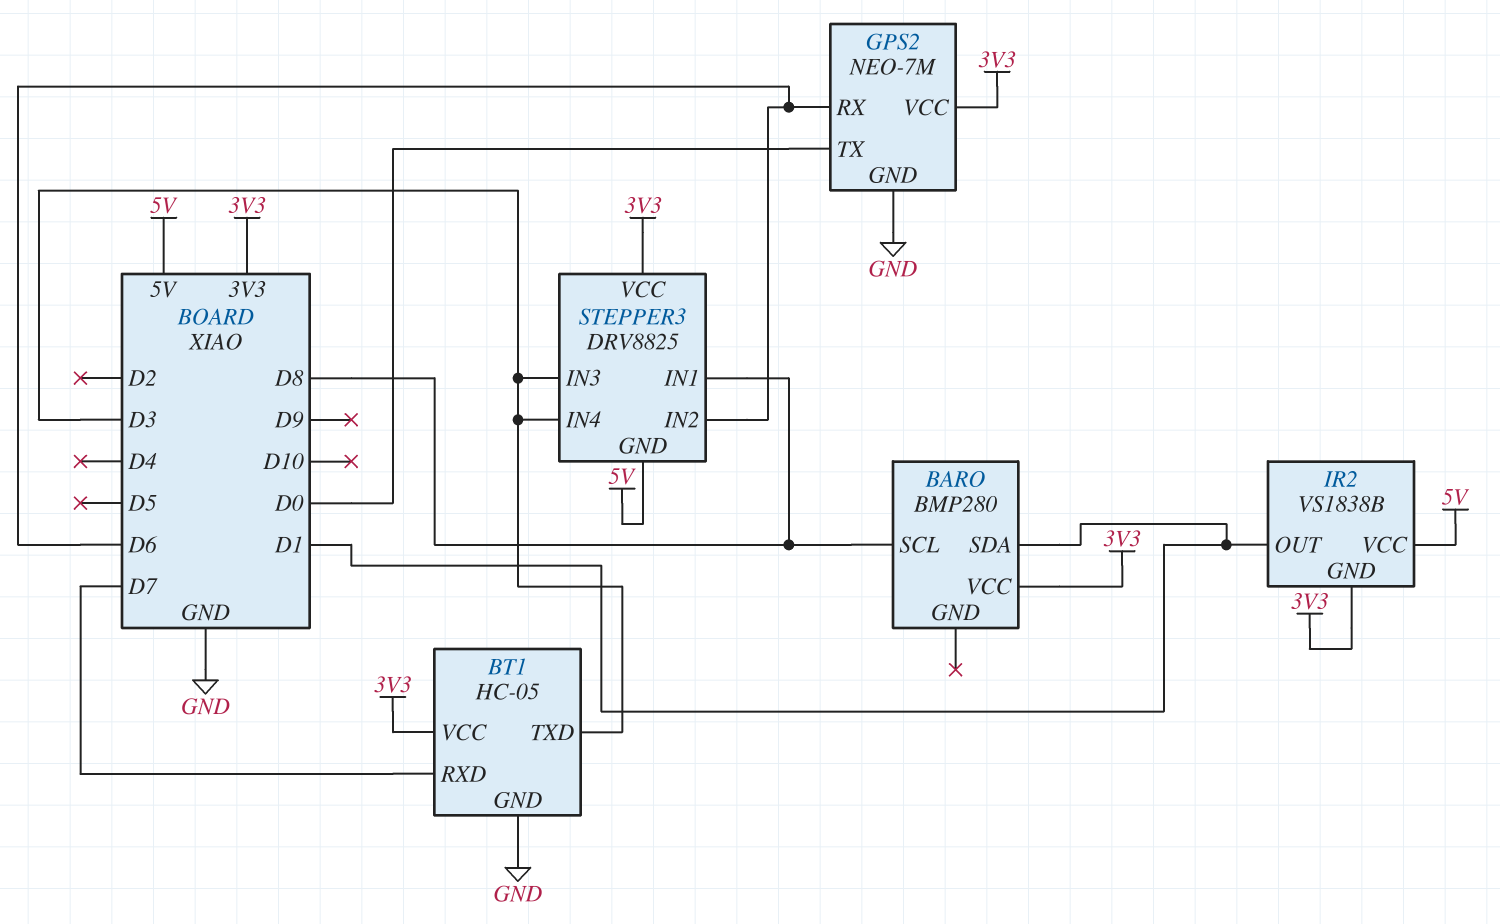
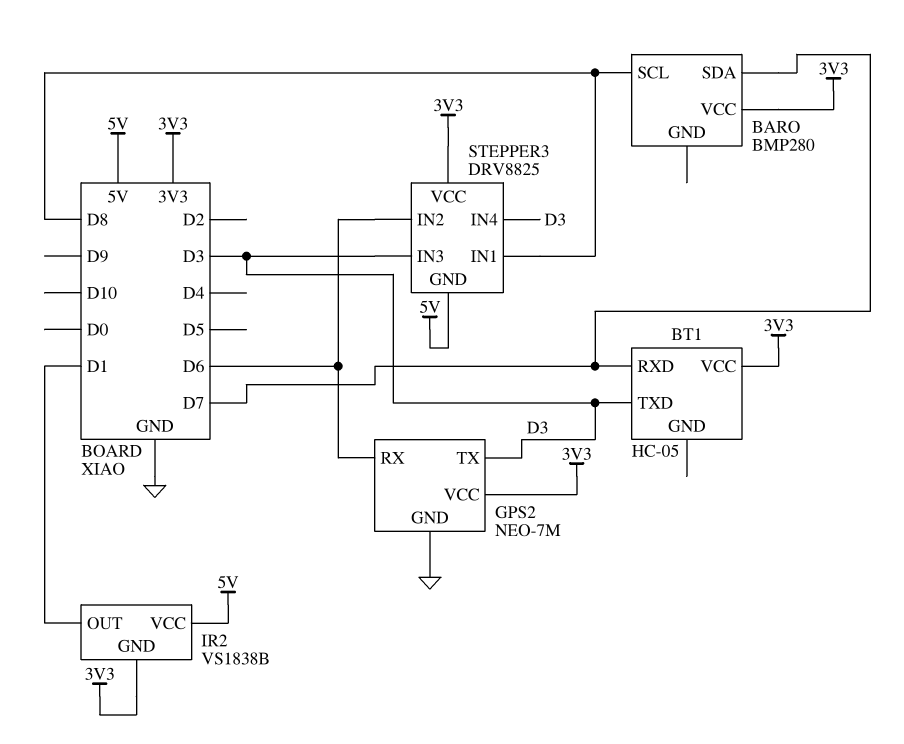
BARO pin SDA: D1 -> D7
BT1 pin GND: GND -> none
GPS2 pin TX: D0 -> D3

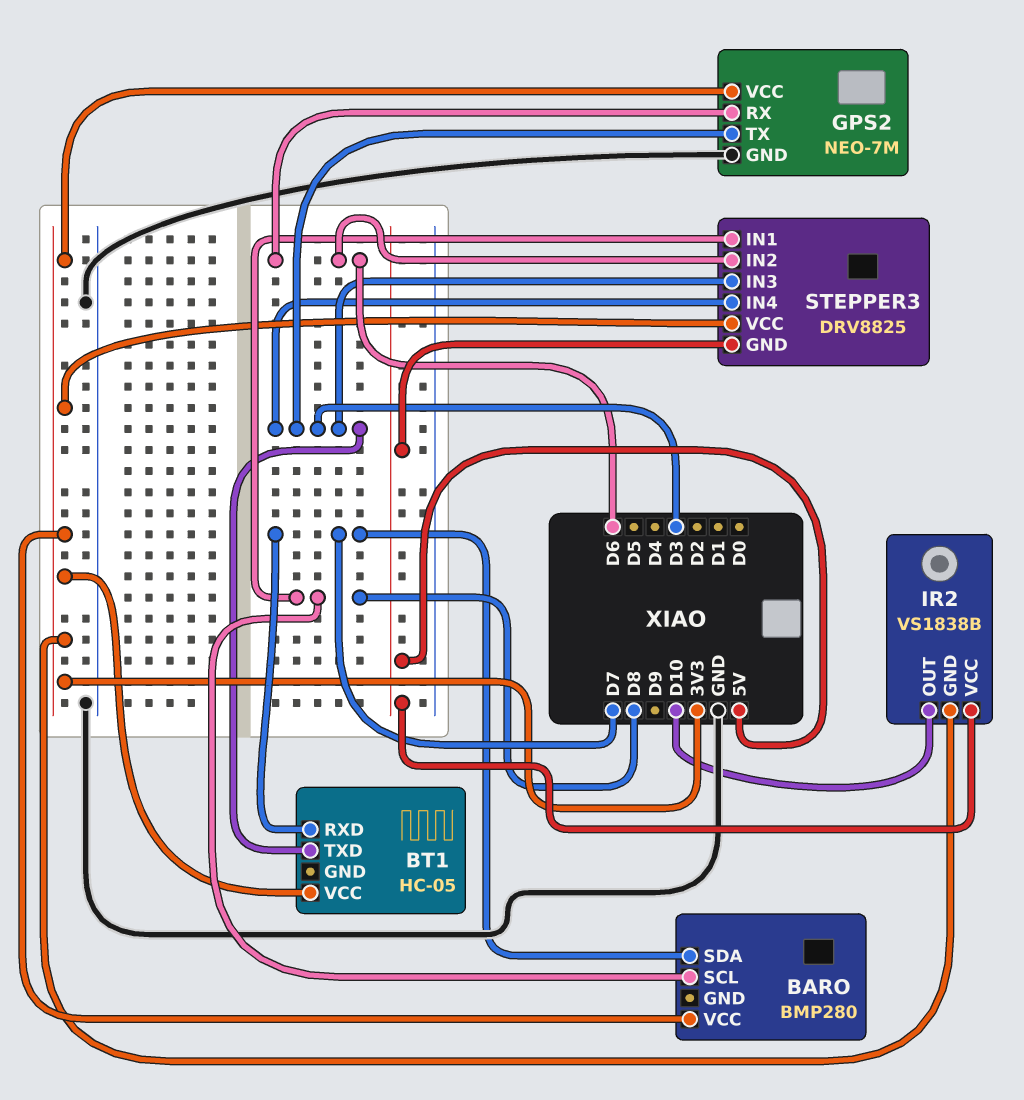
IR2 pin OUT: D1 -> D10

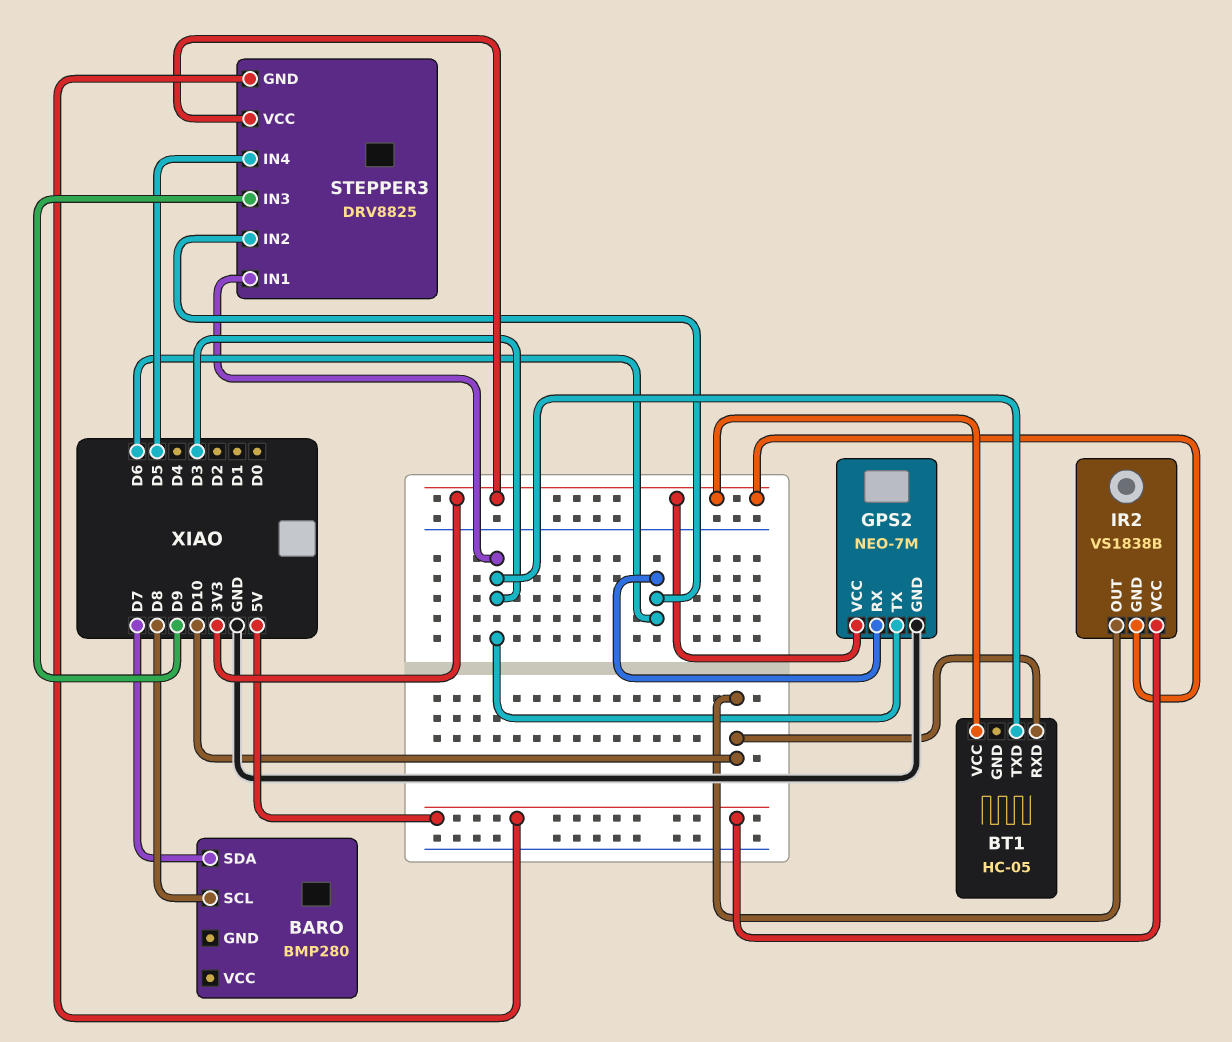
BARO pin VCC: 3V3 -> none
BT1 pin RXD: D7 -> D10
STEPPER3 pin IN1: D8 -> D3
STEPPER3 pin IN3: D3 -> D9
STEPPER3 pin IN4: D3 -> D5

